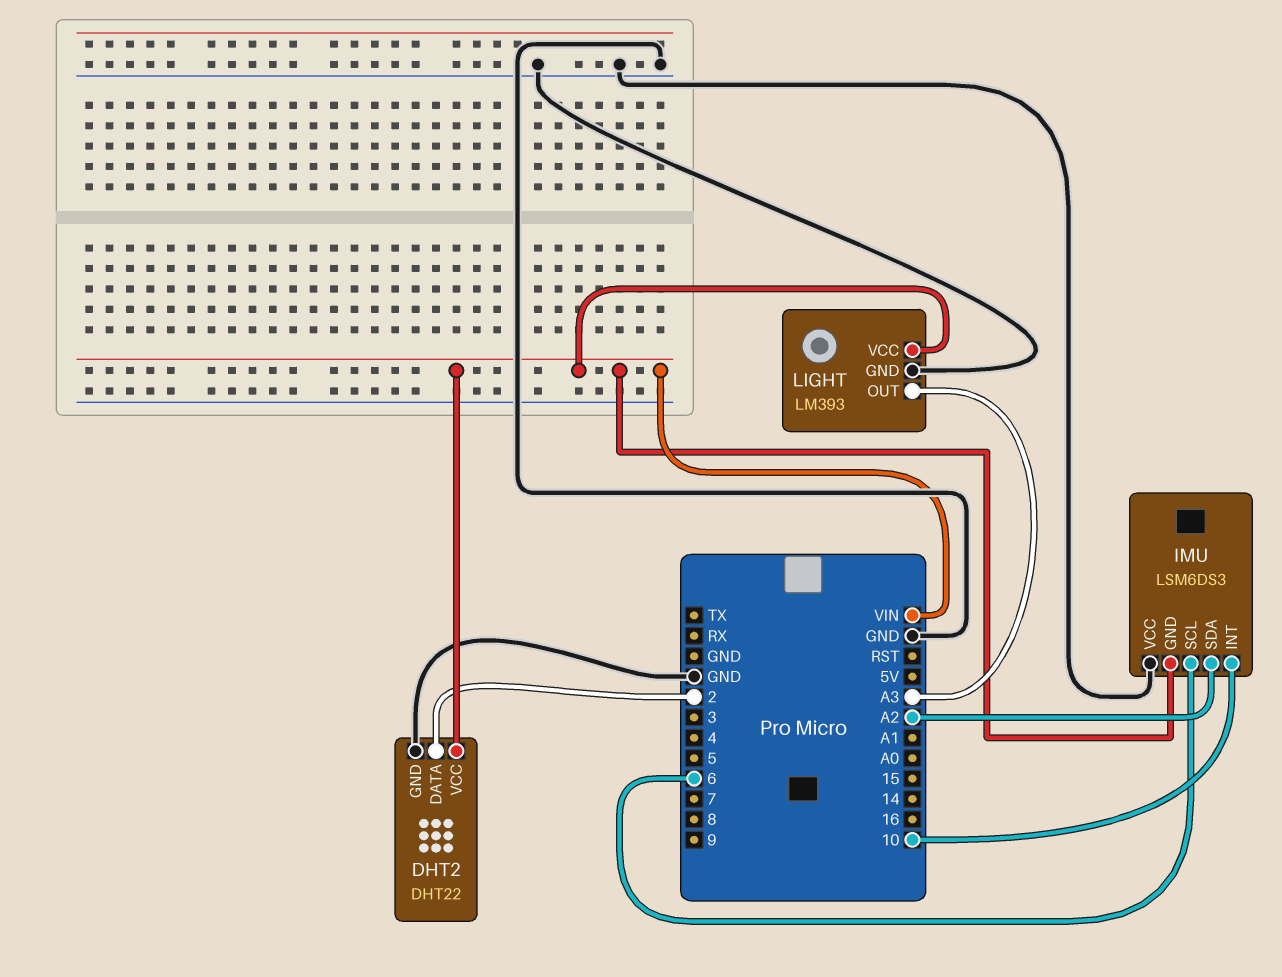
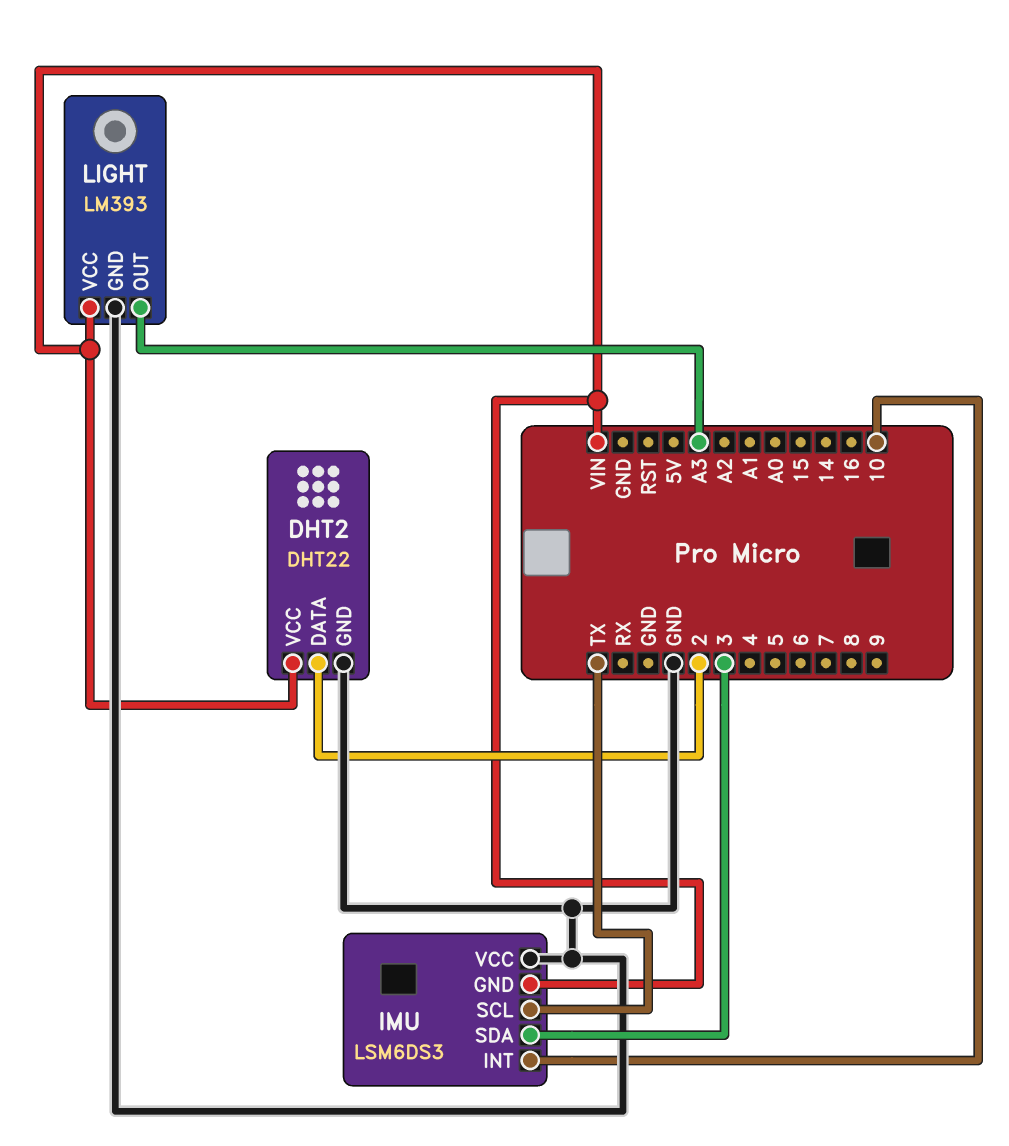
IMU pin SCL: 6 -> TX
IMU pin SDA: A2 -> 3

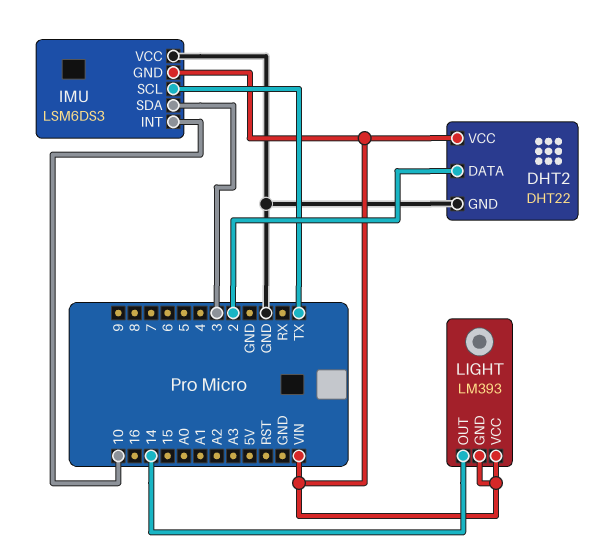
LIGHT pin GND: GND -> VIN
LIGHT pin OUT: A3 -> 14

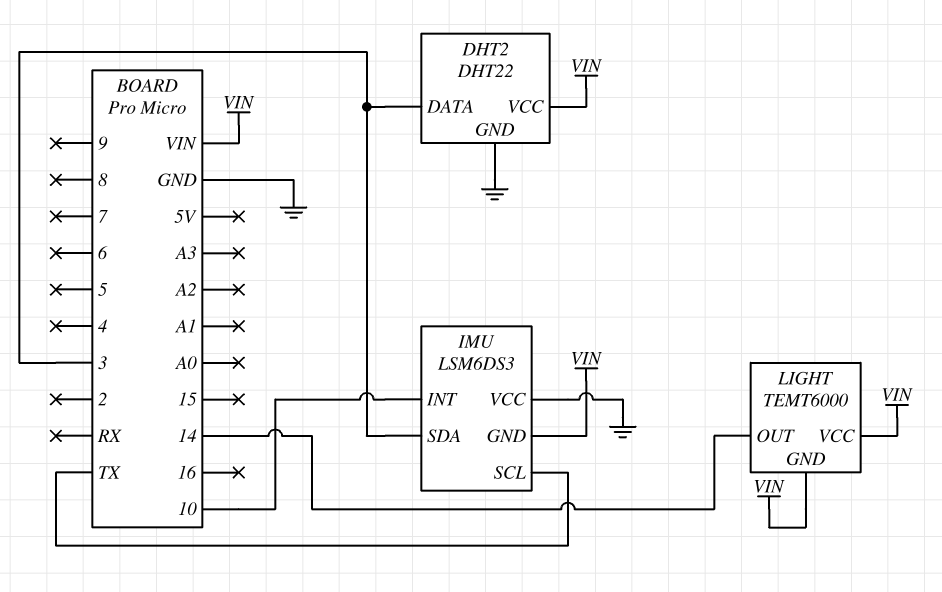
DHT2 pin DATA: 2 -> 3
LIGHT: LM393 -> TEMT6000

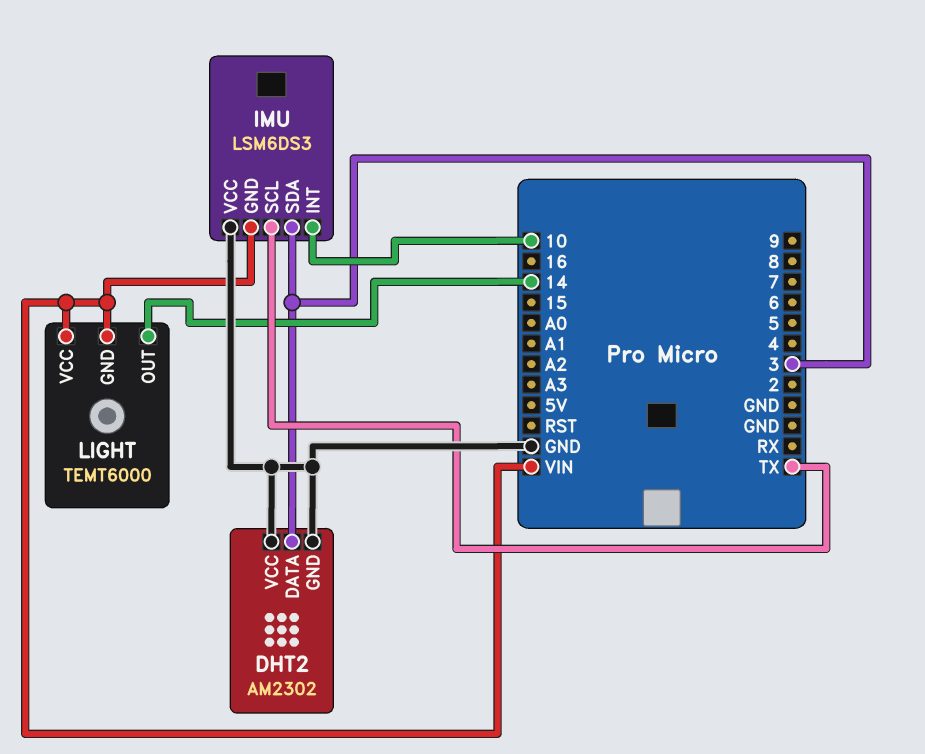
DHT2: DHT22 -> AM2302
DHT2 pin VCC: VIN -> GND

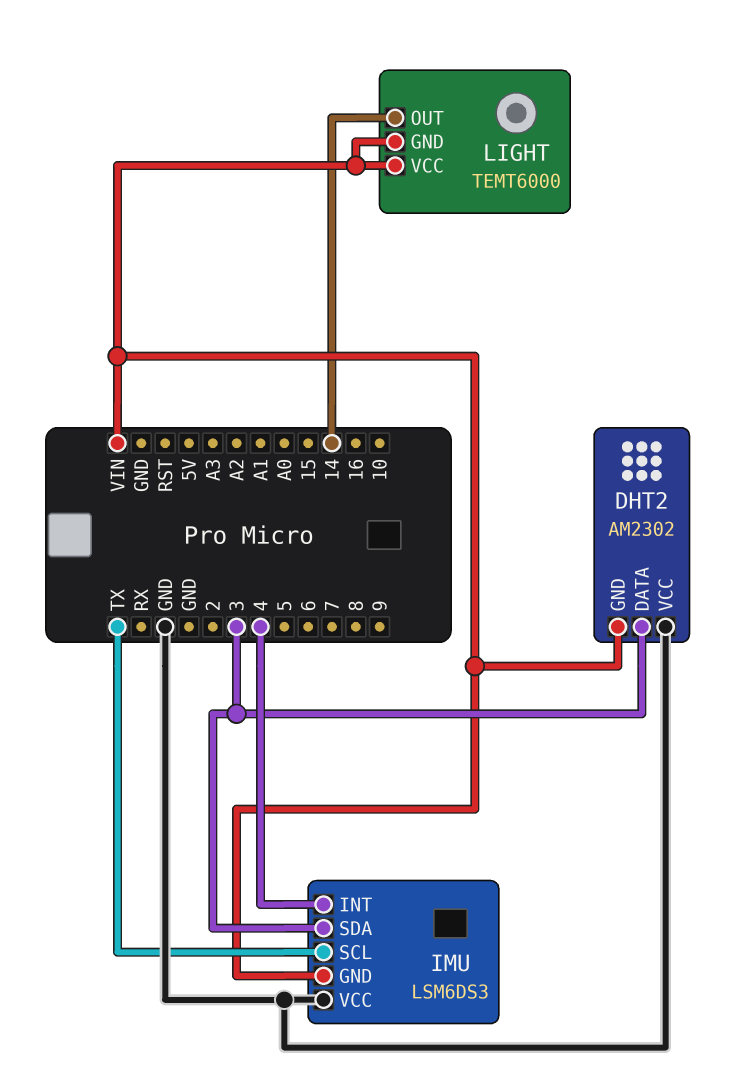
DHT2 pin GND: GND -> VIN
IMU pin INT: 10 -> 4

